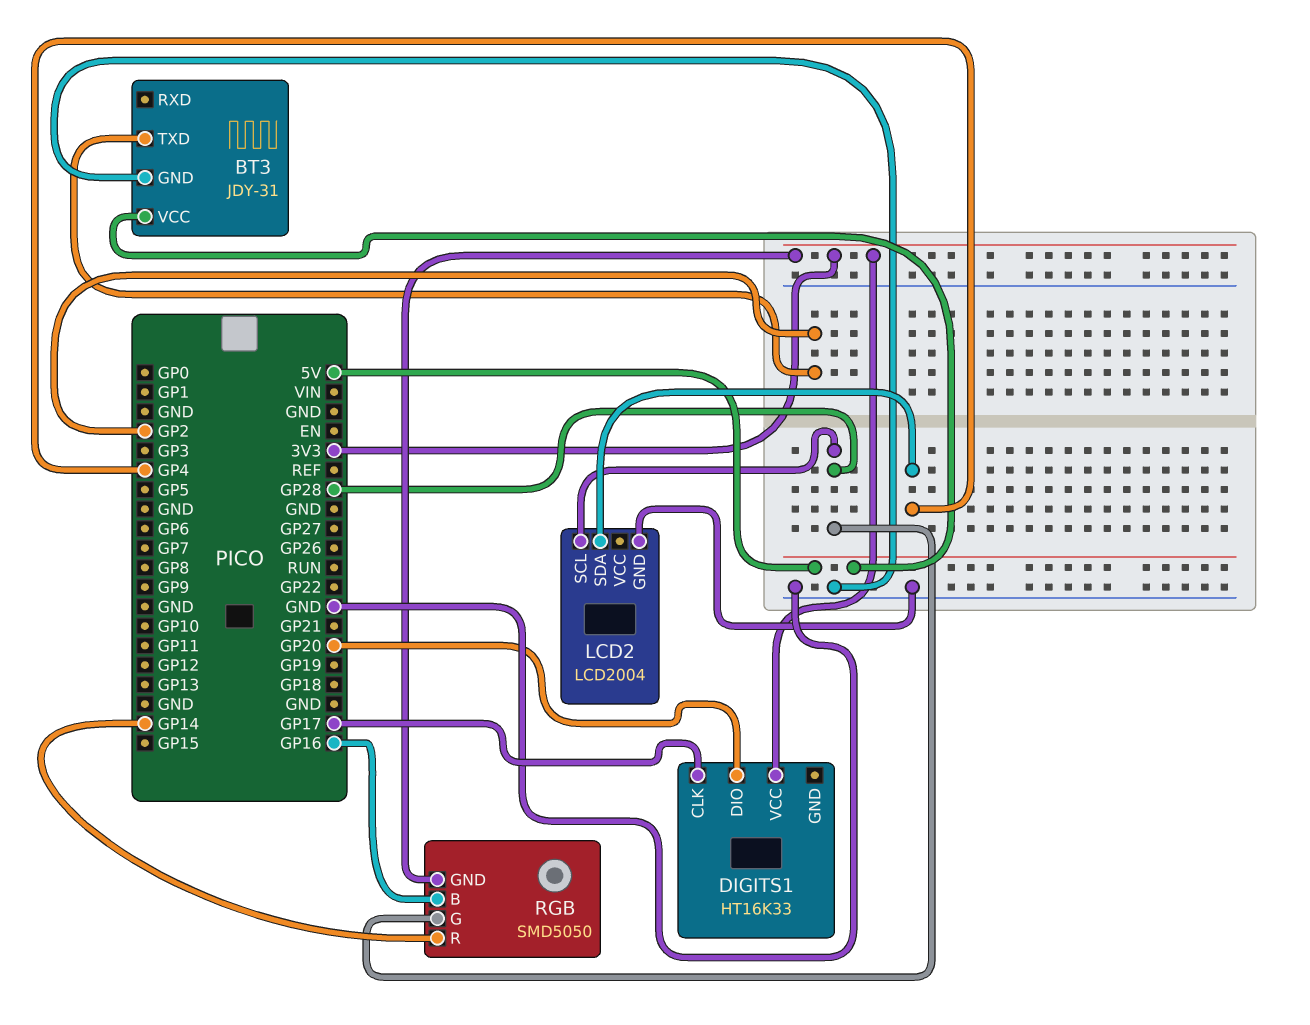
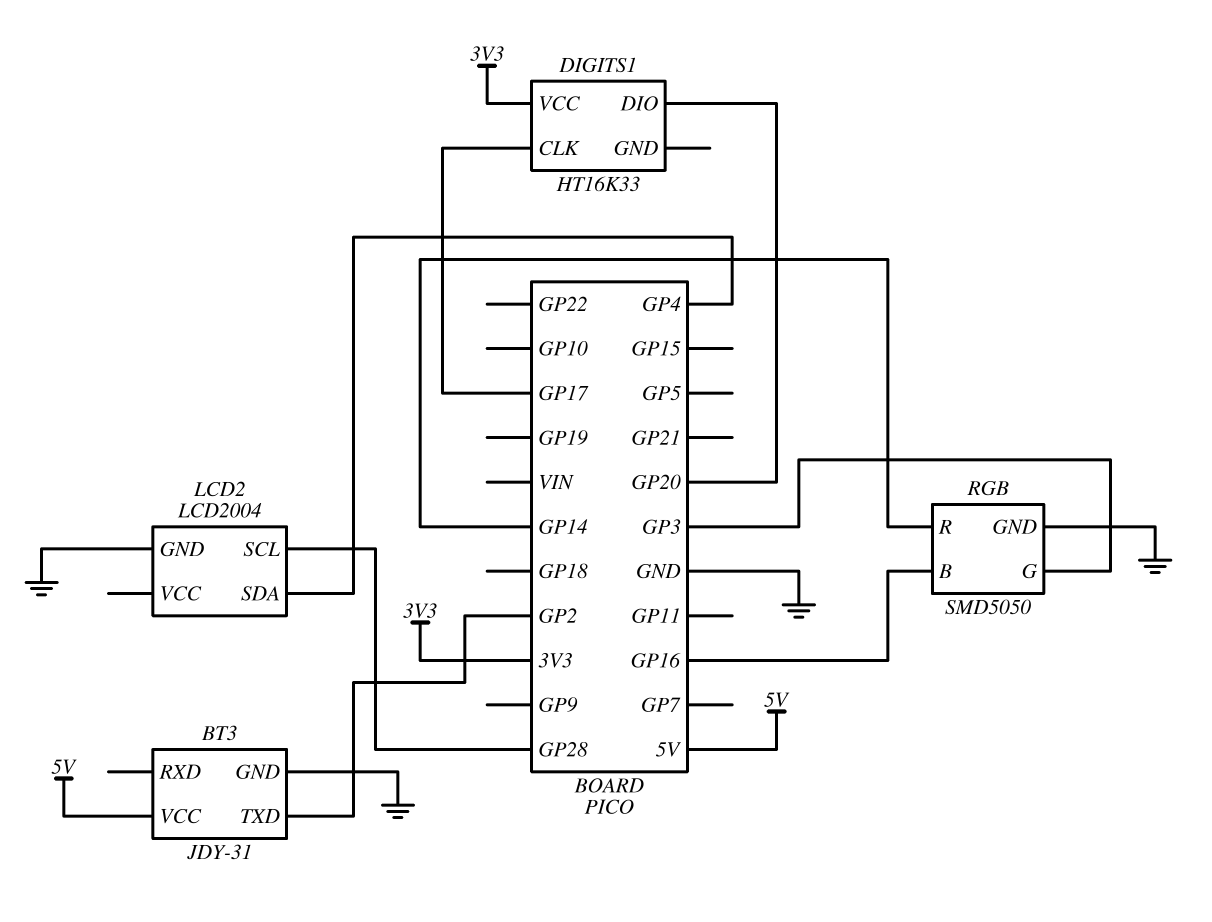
RGB pin G: GP28 -> GP3
RGB pin GND: 3V3 -> GND

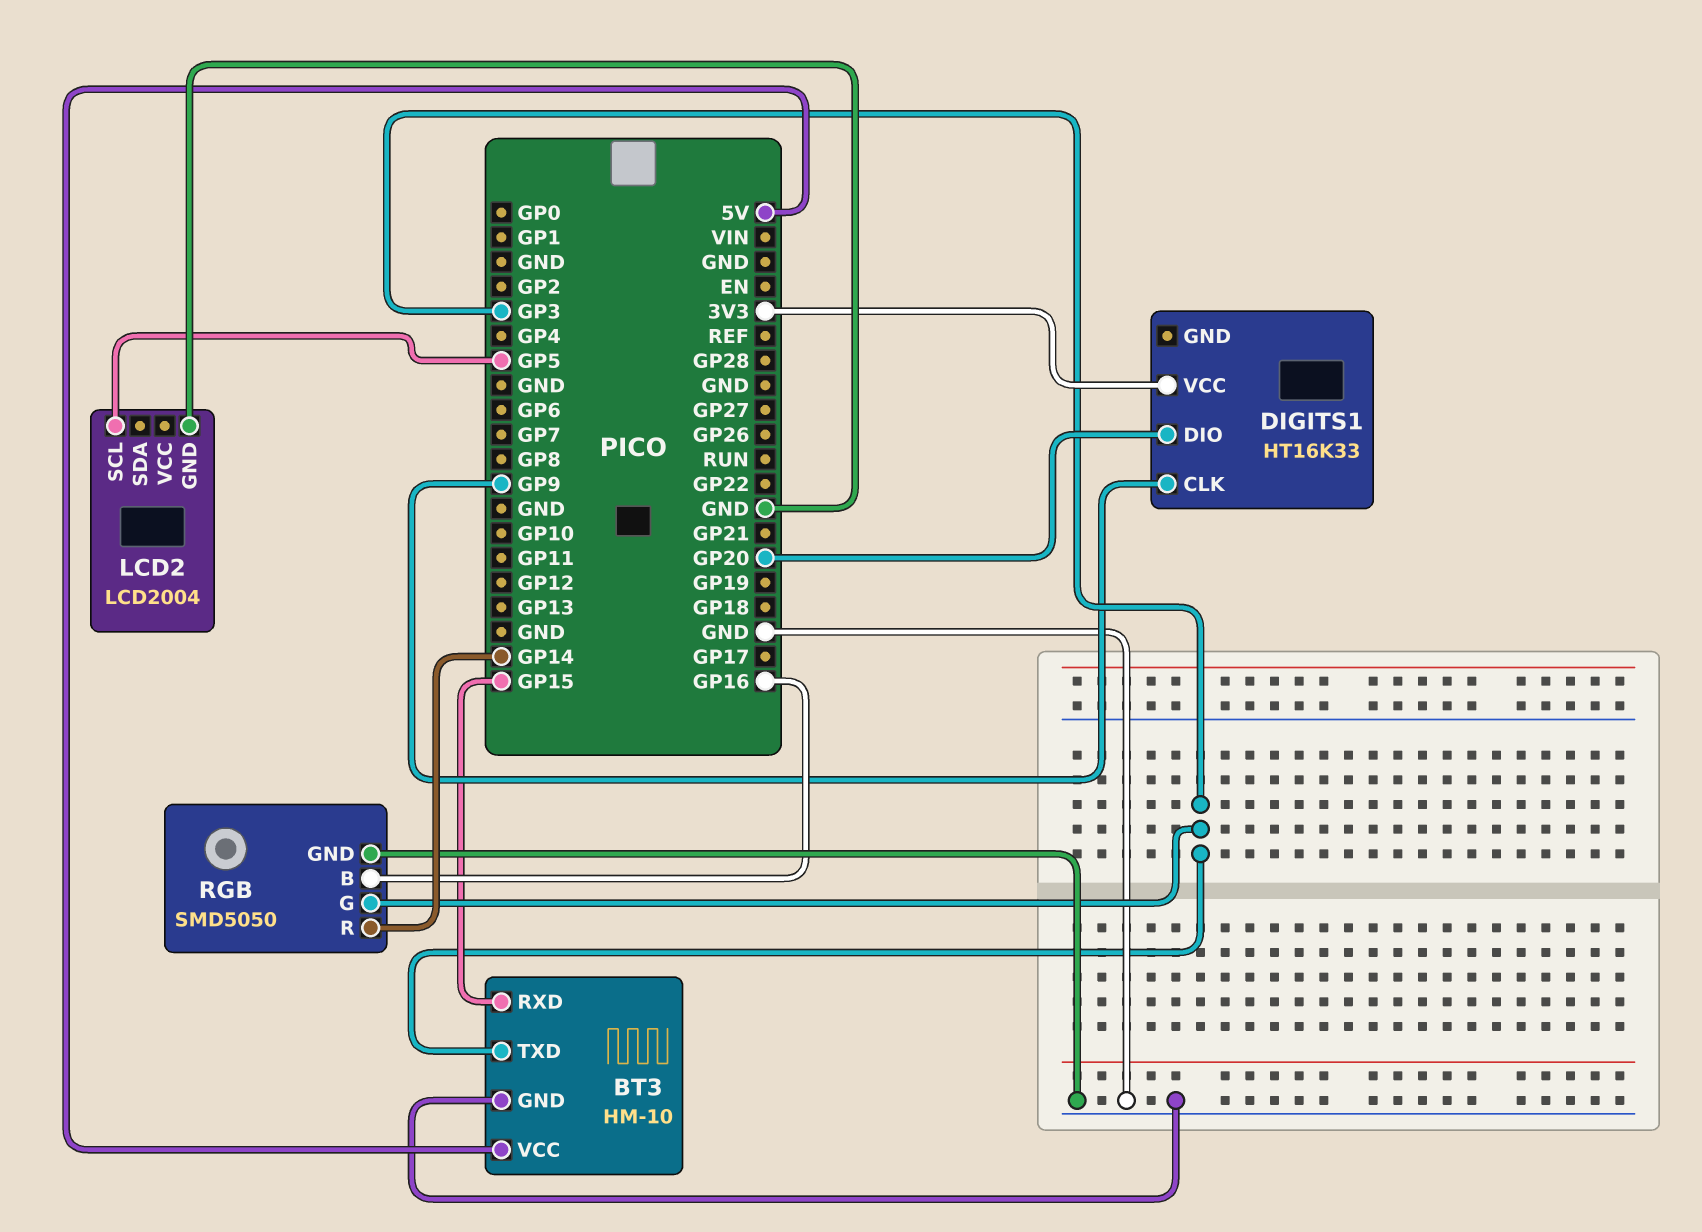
BT3: JDY-31 -> HM-10
BT3 pin RXD: none -> GP15
BT3 pin TXD: GP2 -> GP3
DIGITS1 pin CLK: GP17 -> GP9
LCD2 pin SCL: GP28 -> GP5
LCD2 pin SDA: GP4 -> none

